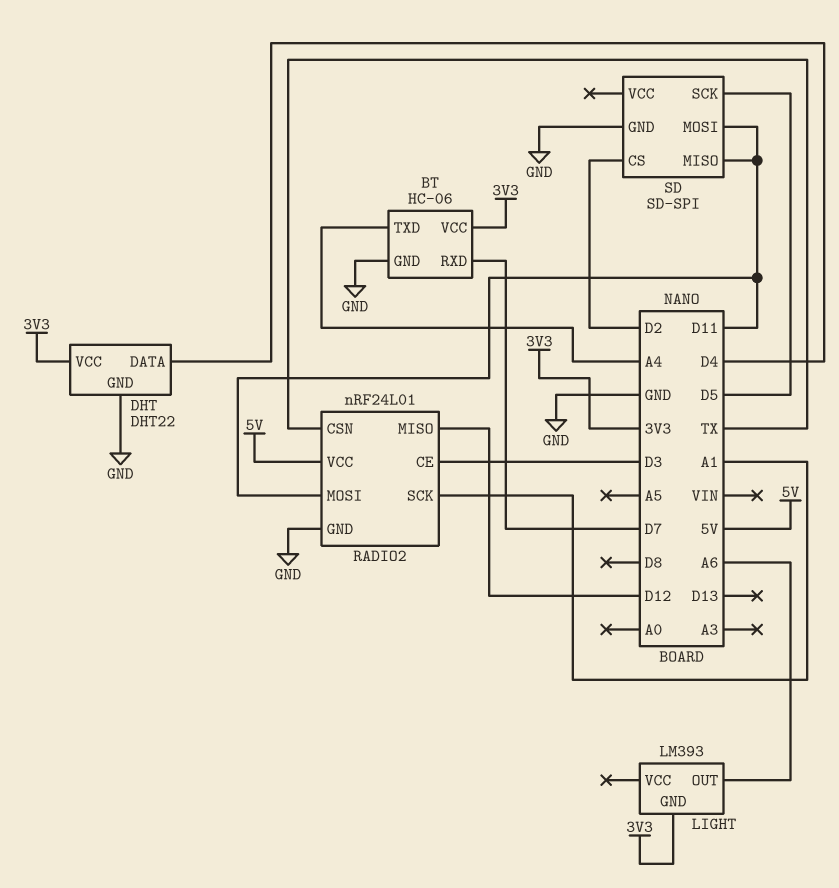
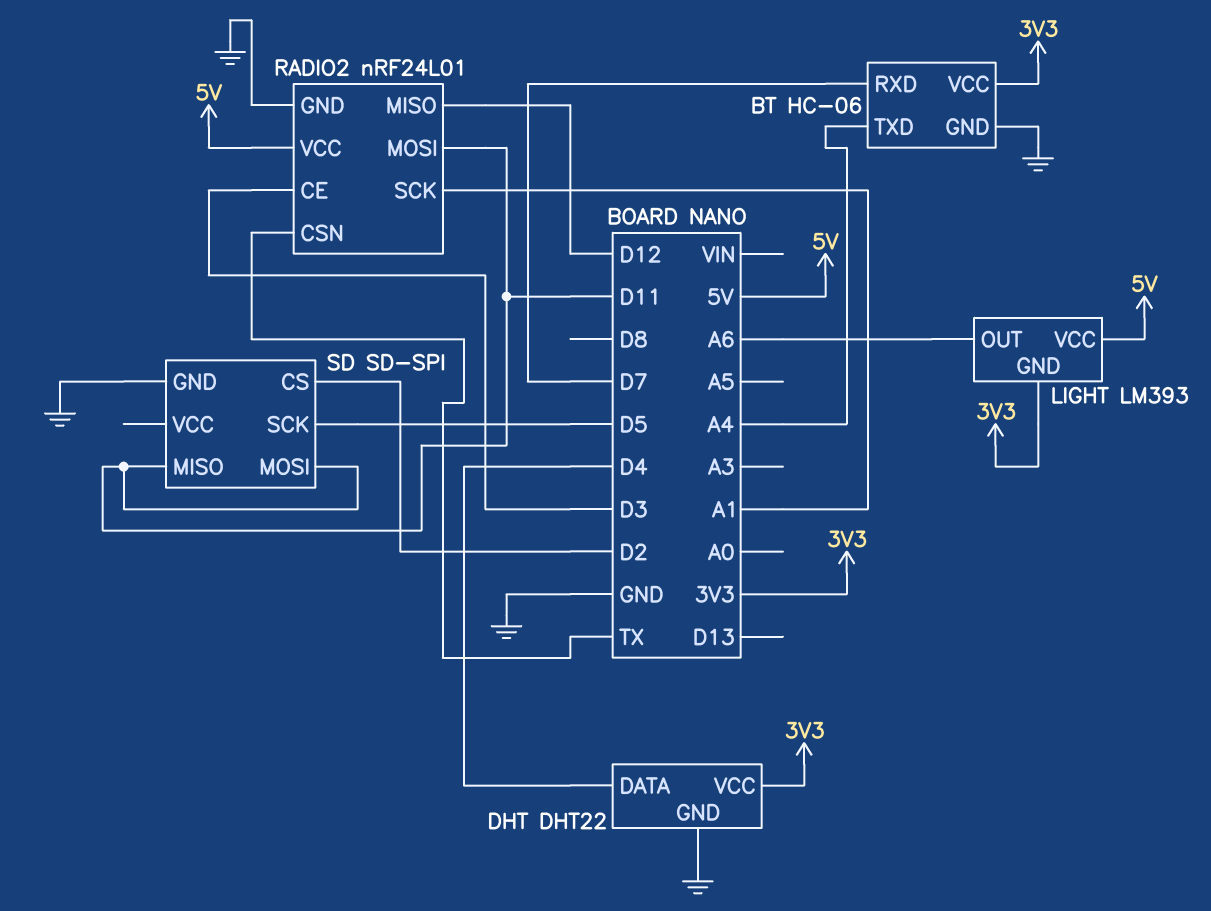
LIGHT pin VCC: none -> 5V

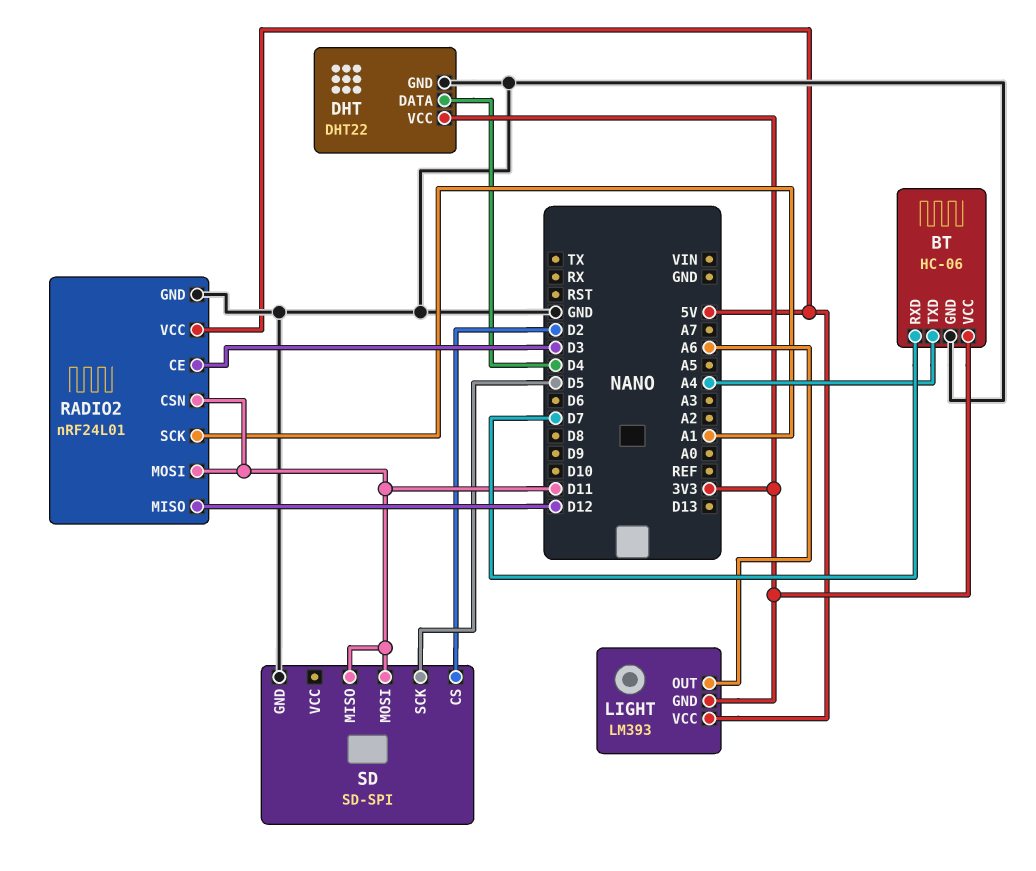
RADIO2 pin CSN: TX -> D11

